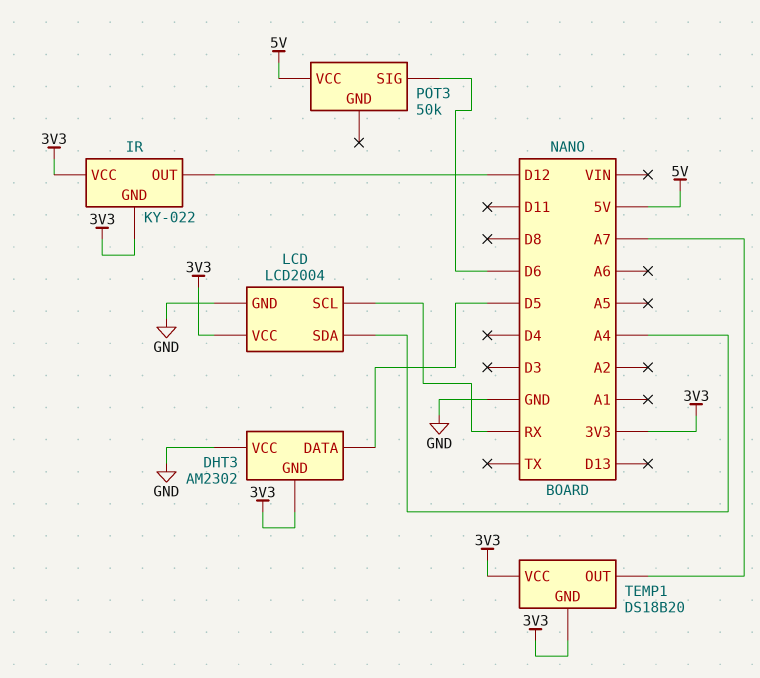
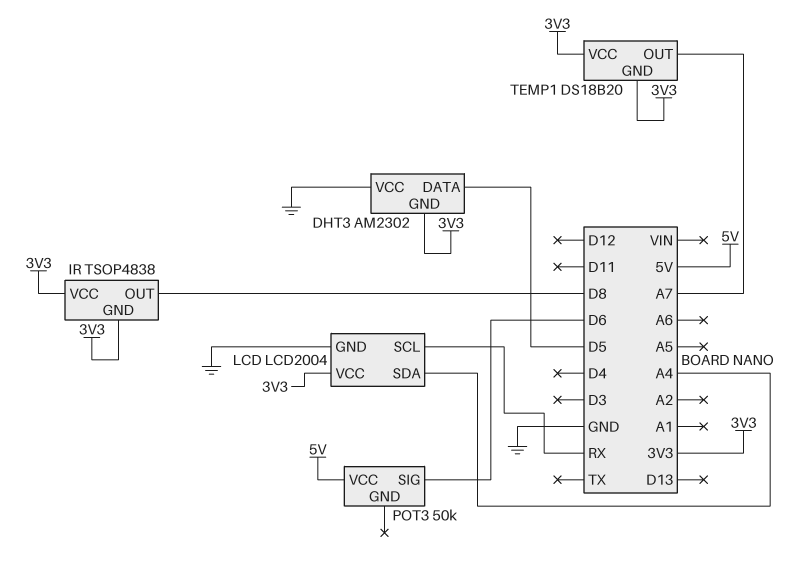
IR: KY-022 -> TSOP4838
IR pin OUT: D12 -> D8

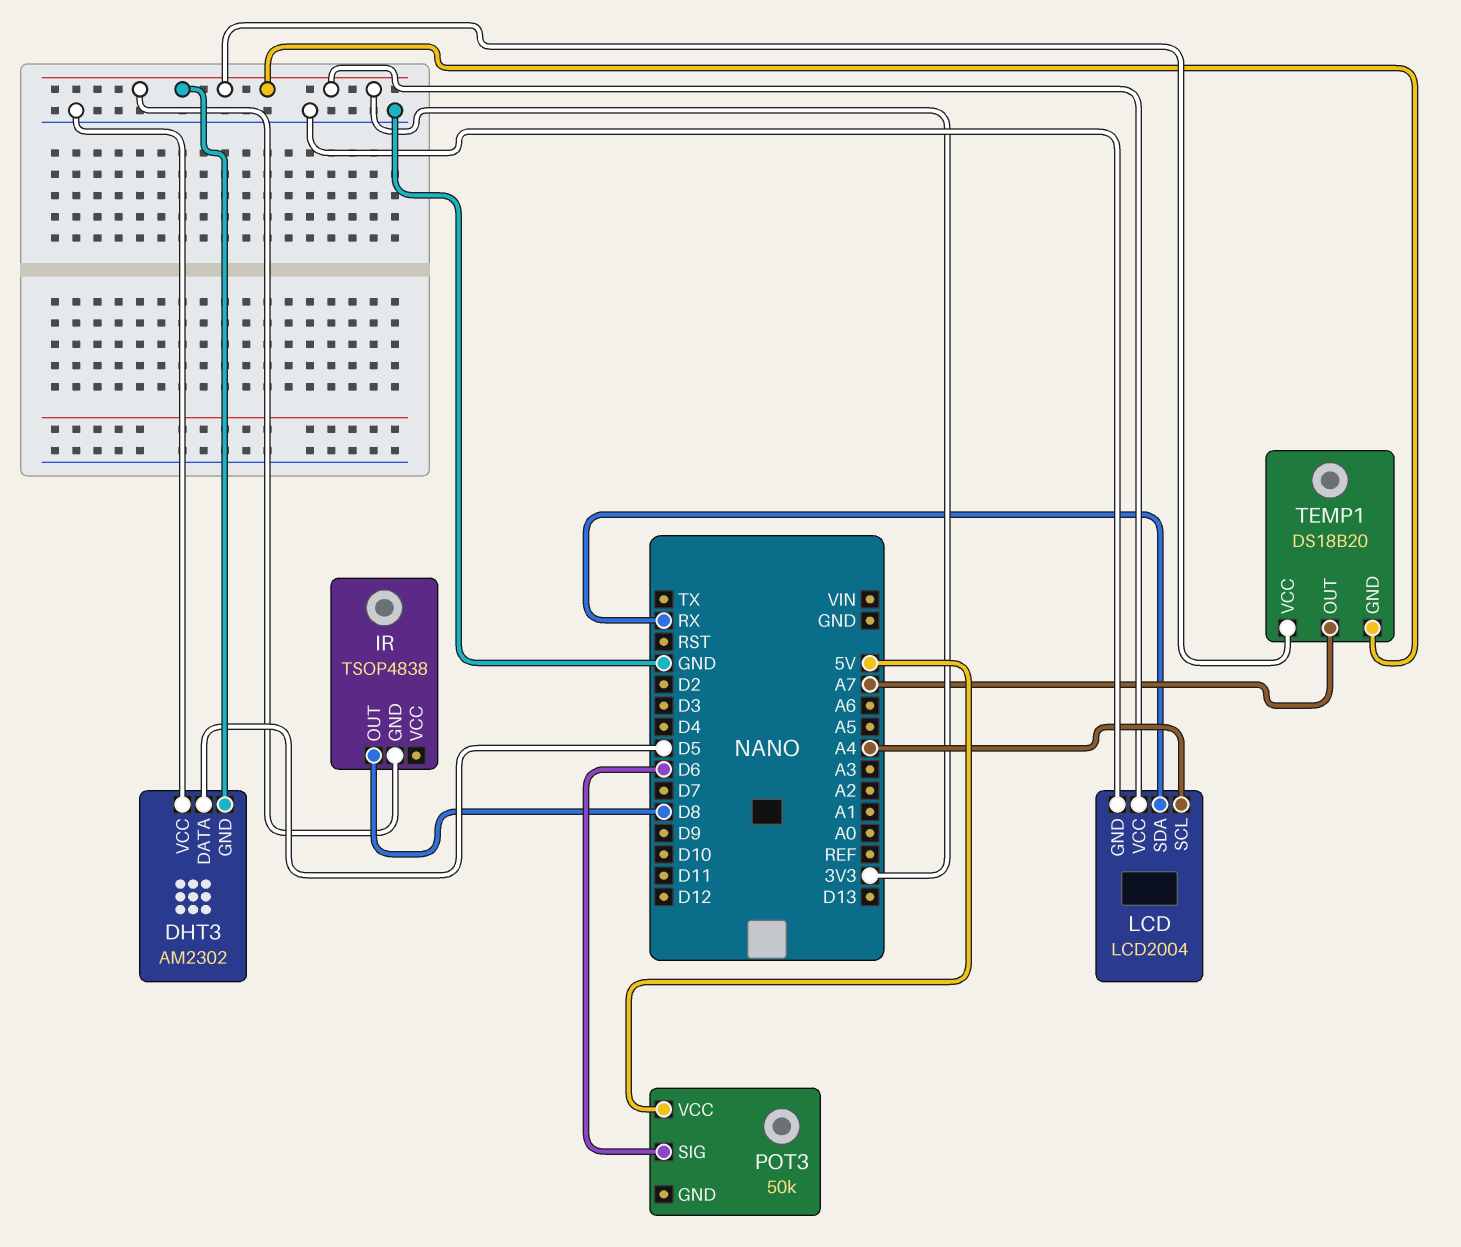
IR pin VCC: 3V3 -> none
LCD pin SCL: RX -> A4
LCD pin SDA: A4 -> RX

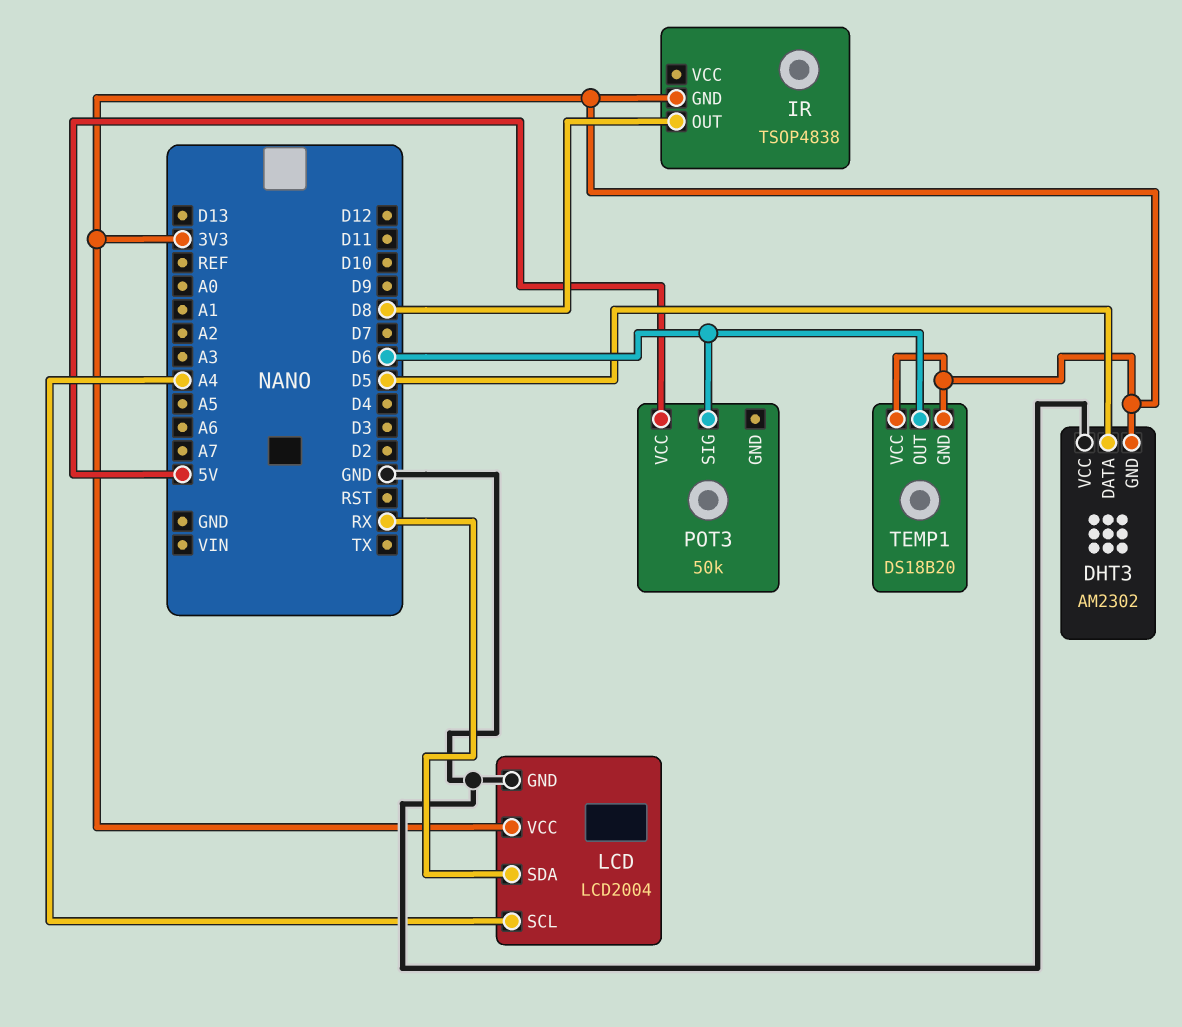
TEMP1 pin OUT: A7 -> D6

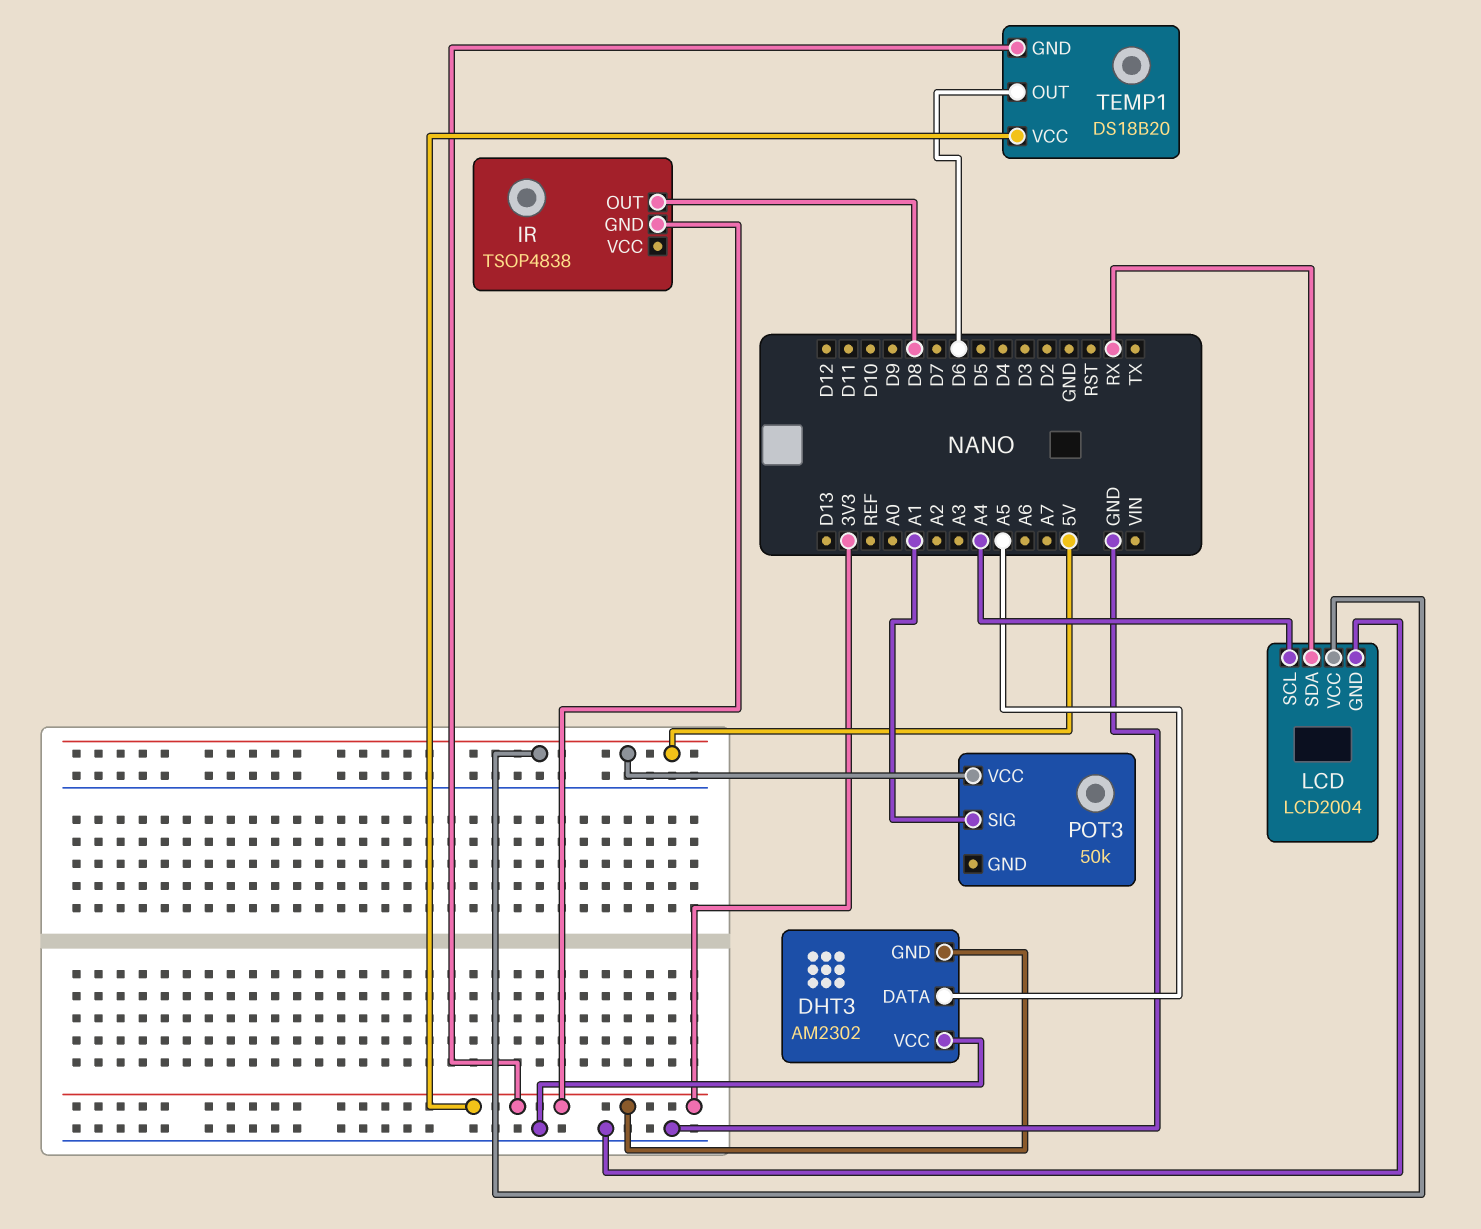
DHT3 pin DATA: D5 -> A5
LCD pin VCC: 3V3 -> 5V
POT3 pin SIG: D6 -> A1

